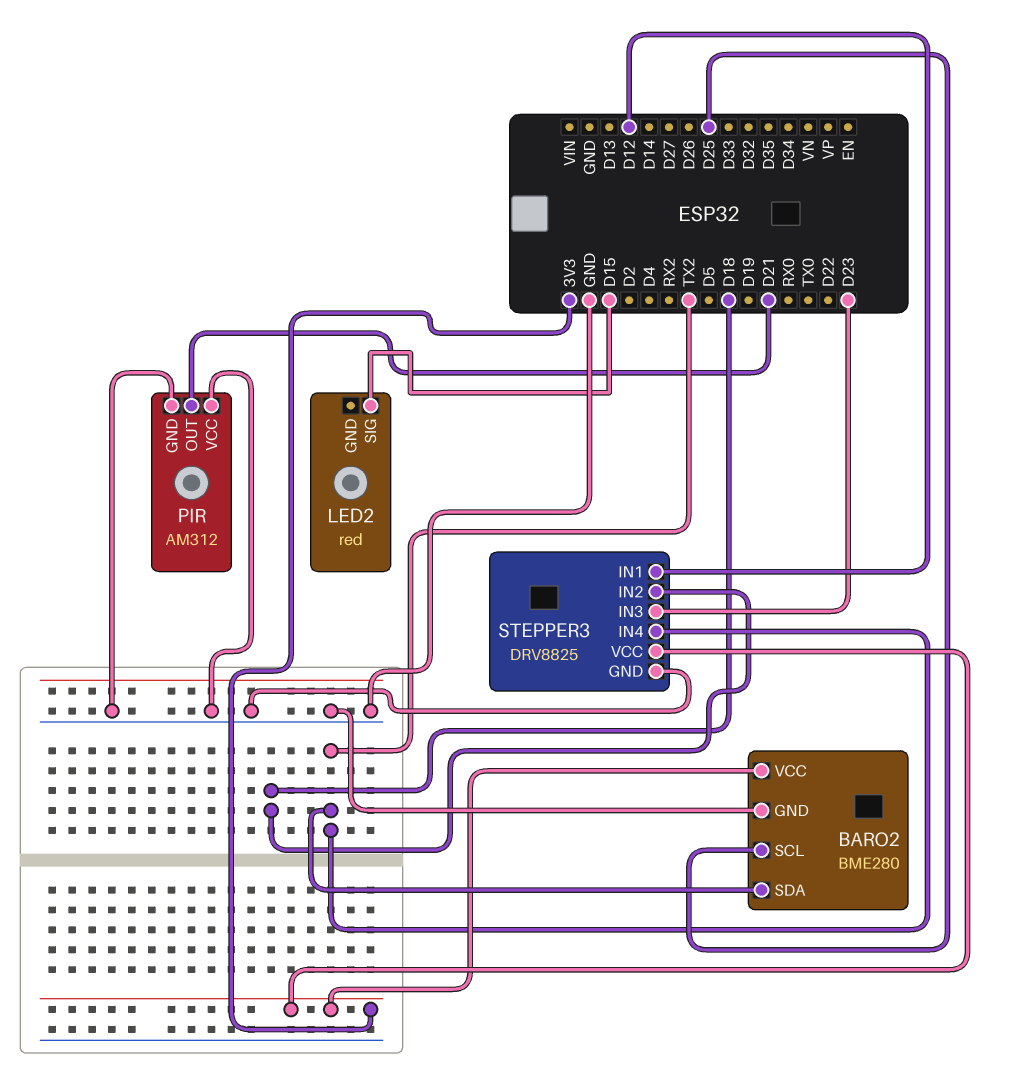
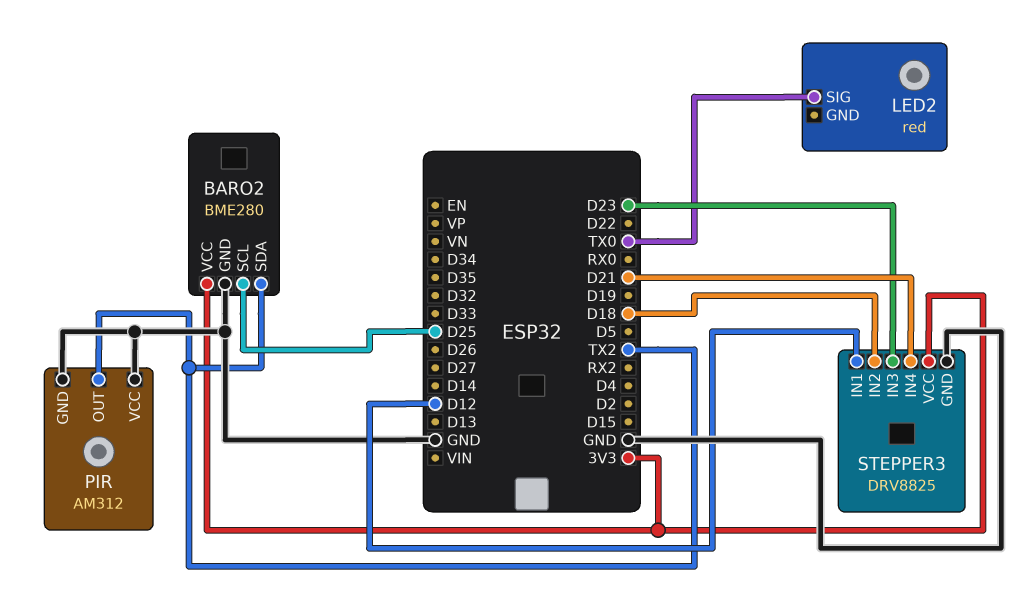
LED2 pin SIG: D15 -> TX0
PIR pin OUT: D21 -> TX2
STEPPER3 pin IN4: TX2 -> D21

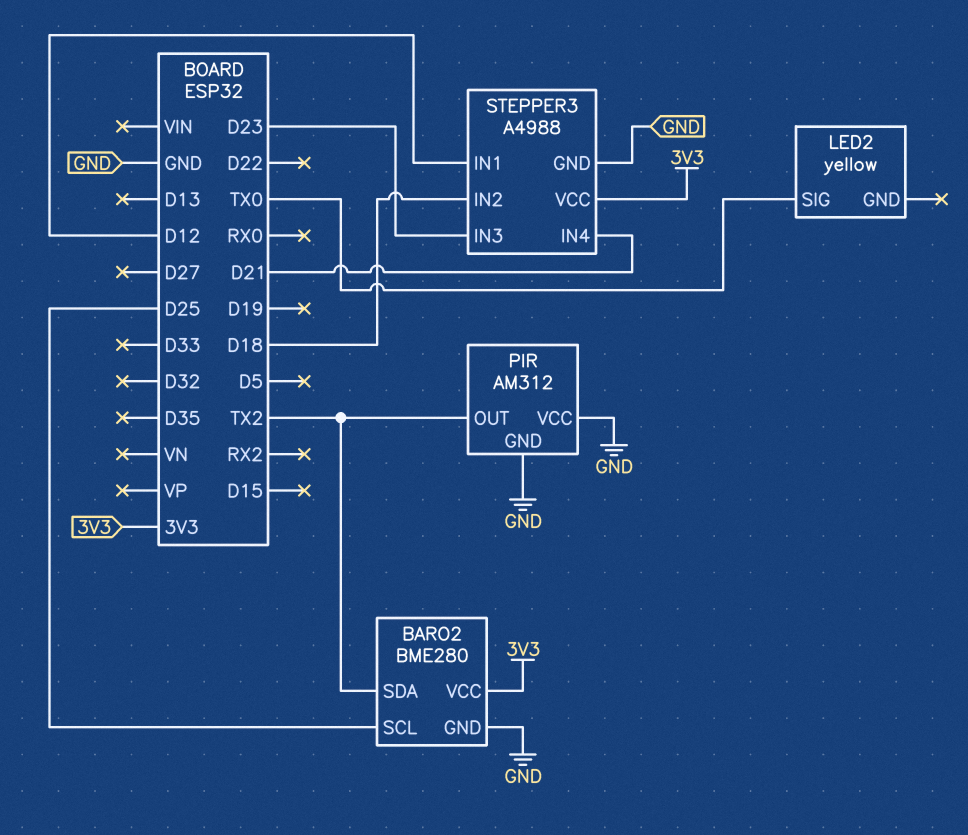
LED2: red -> yellow
STEPPER3: DRV8825 -> A4988

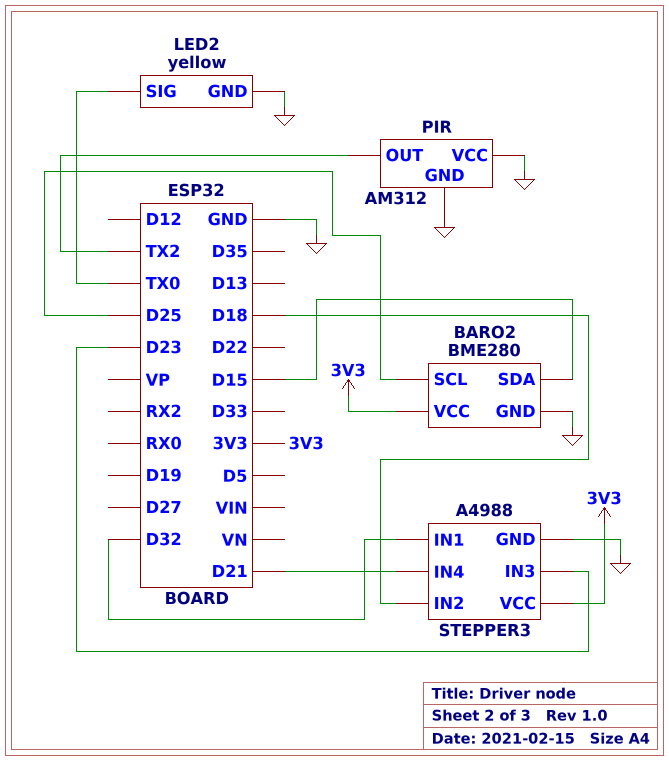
BARO2 pin SDA: TX2 -> D15
LED2 pin GND: none -> GND
STEPPER3 pin IN1: D12 -> D32

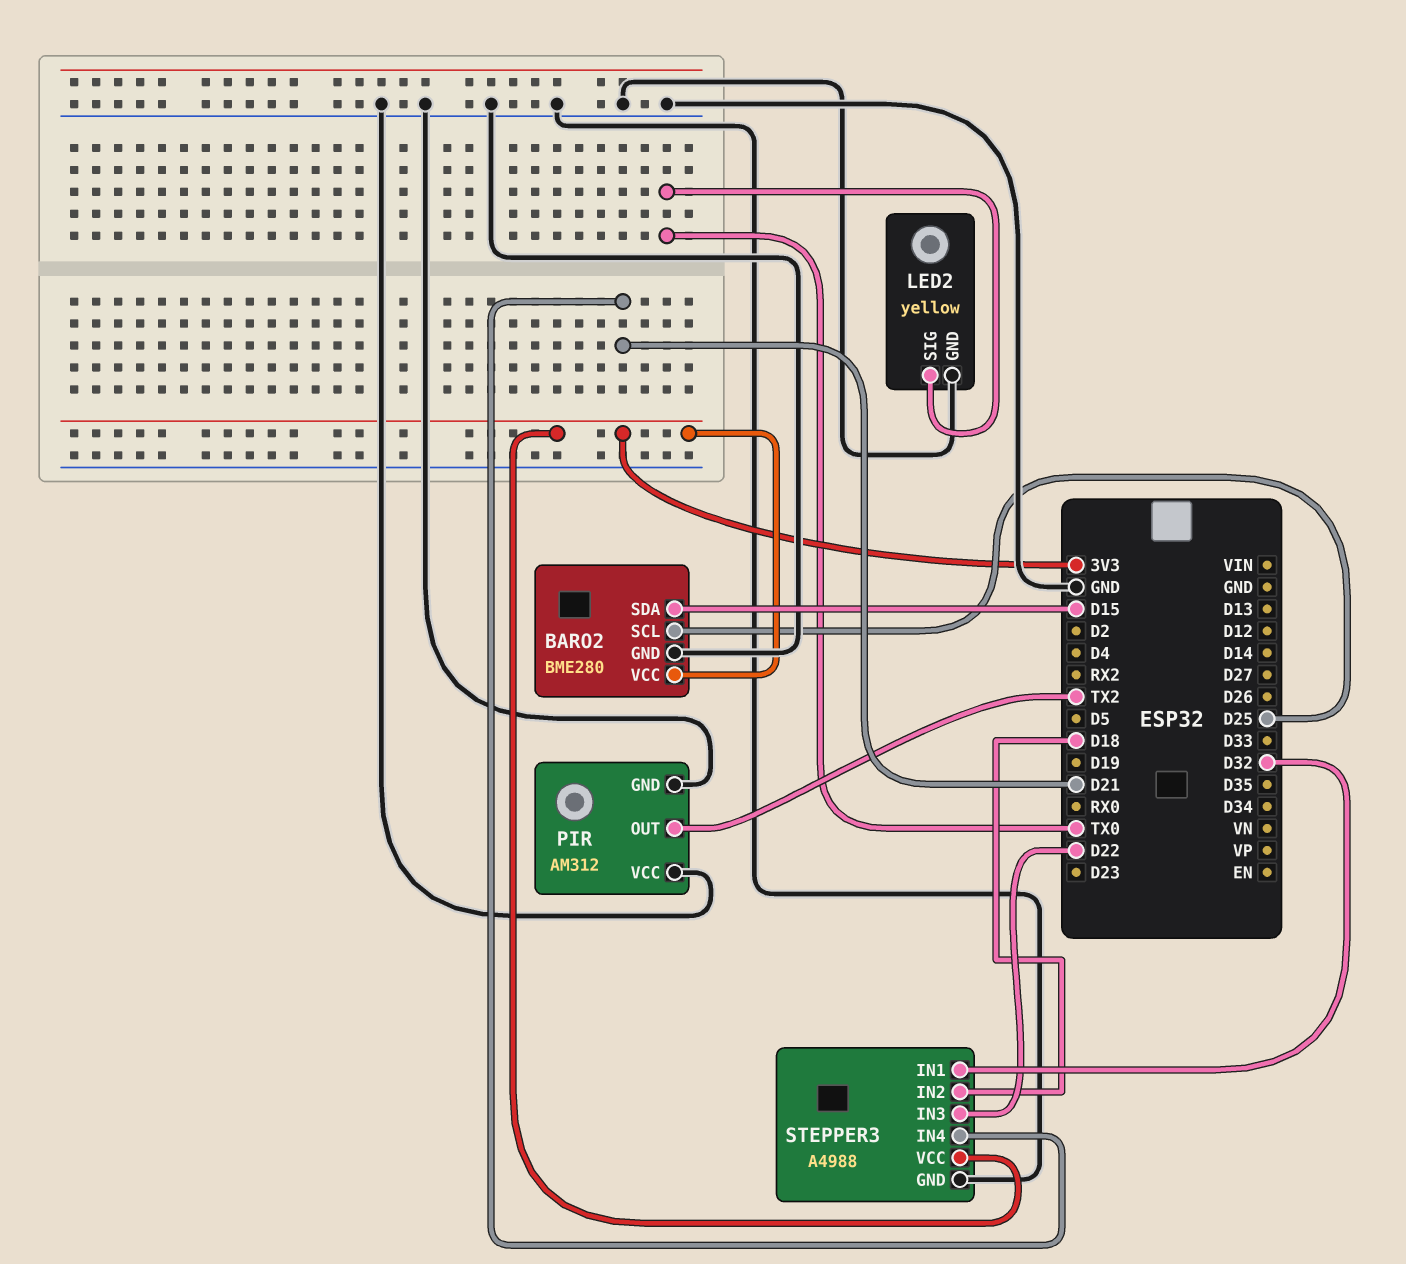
STEPPER3 pin IN3: D23 -> D22

